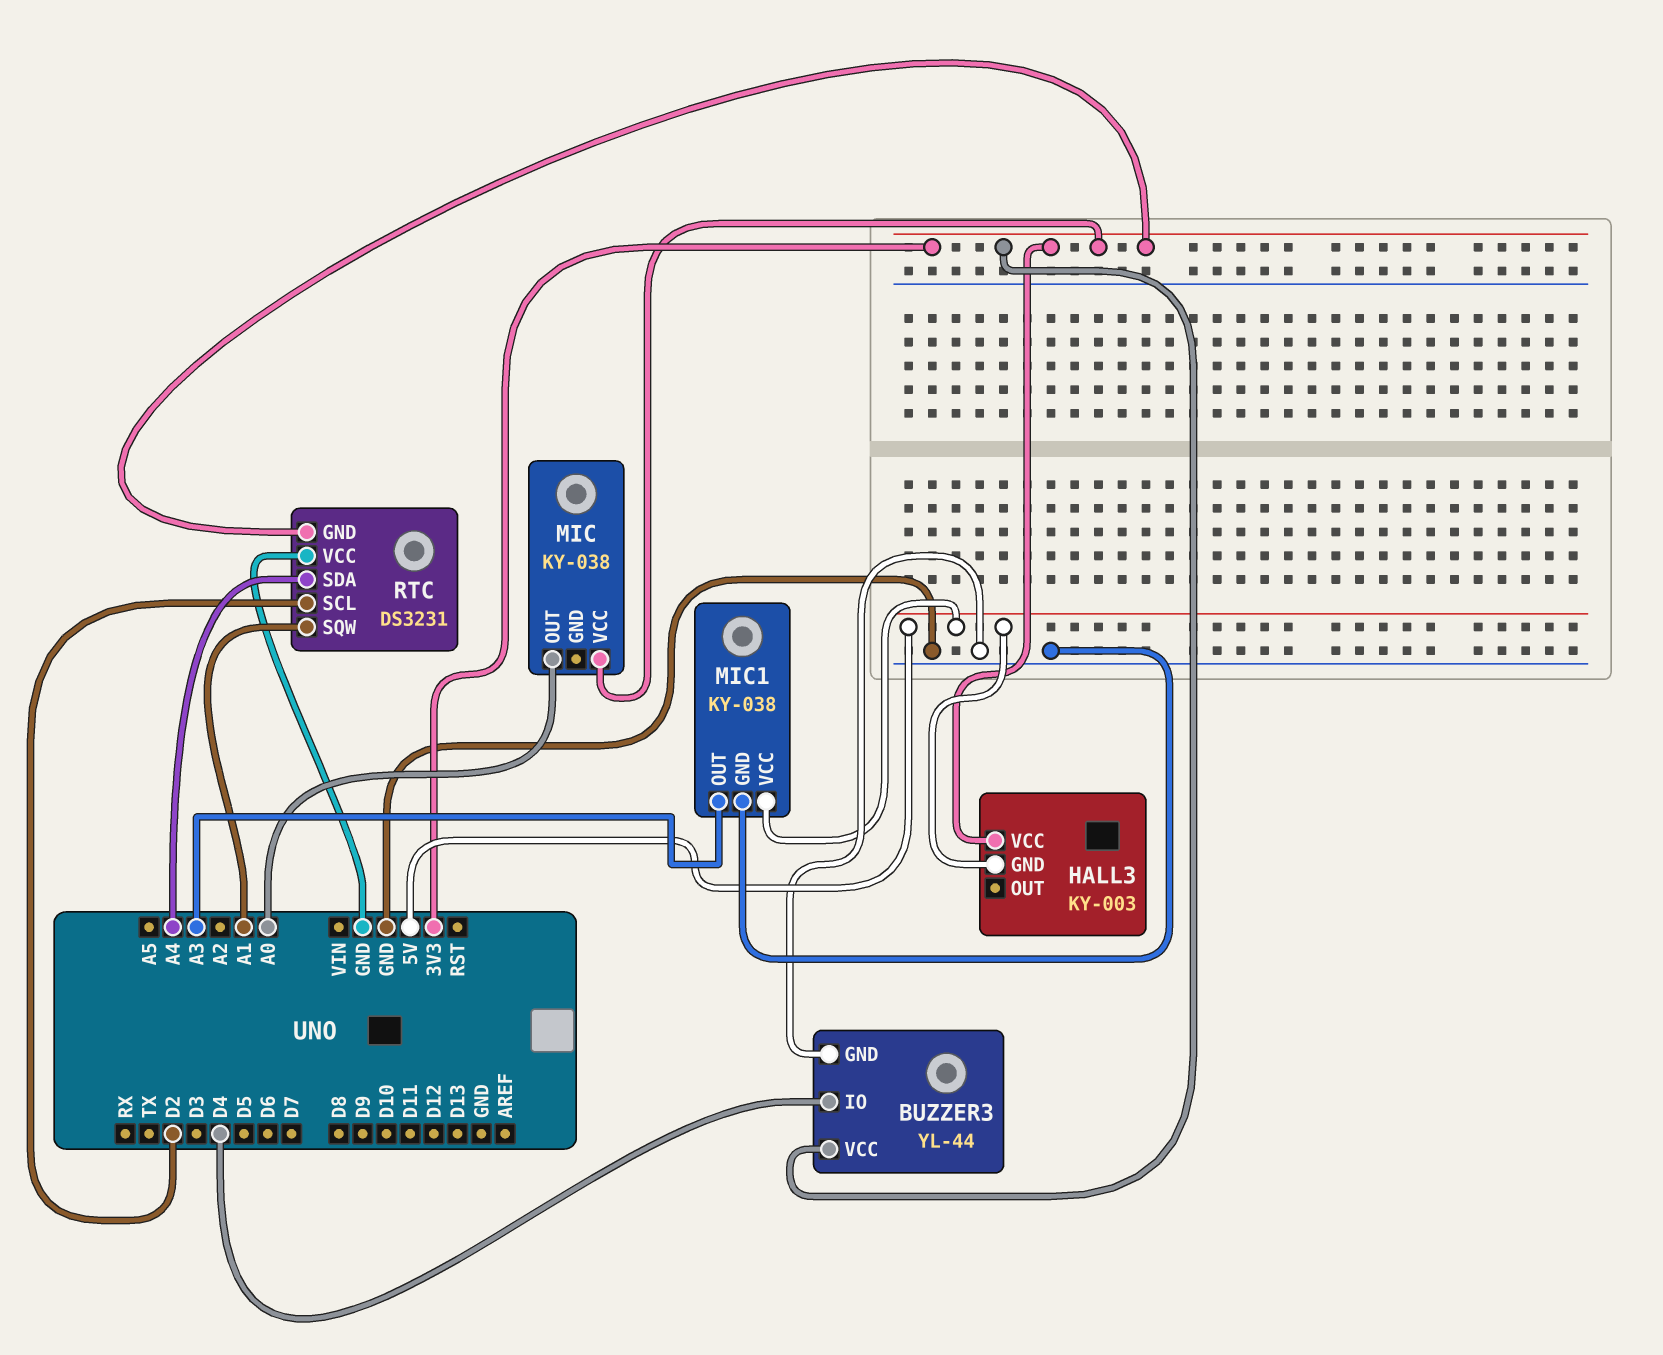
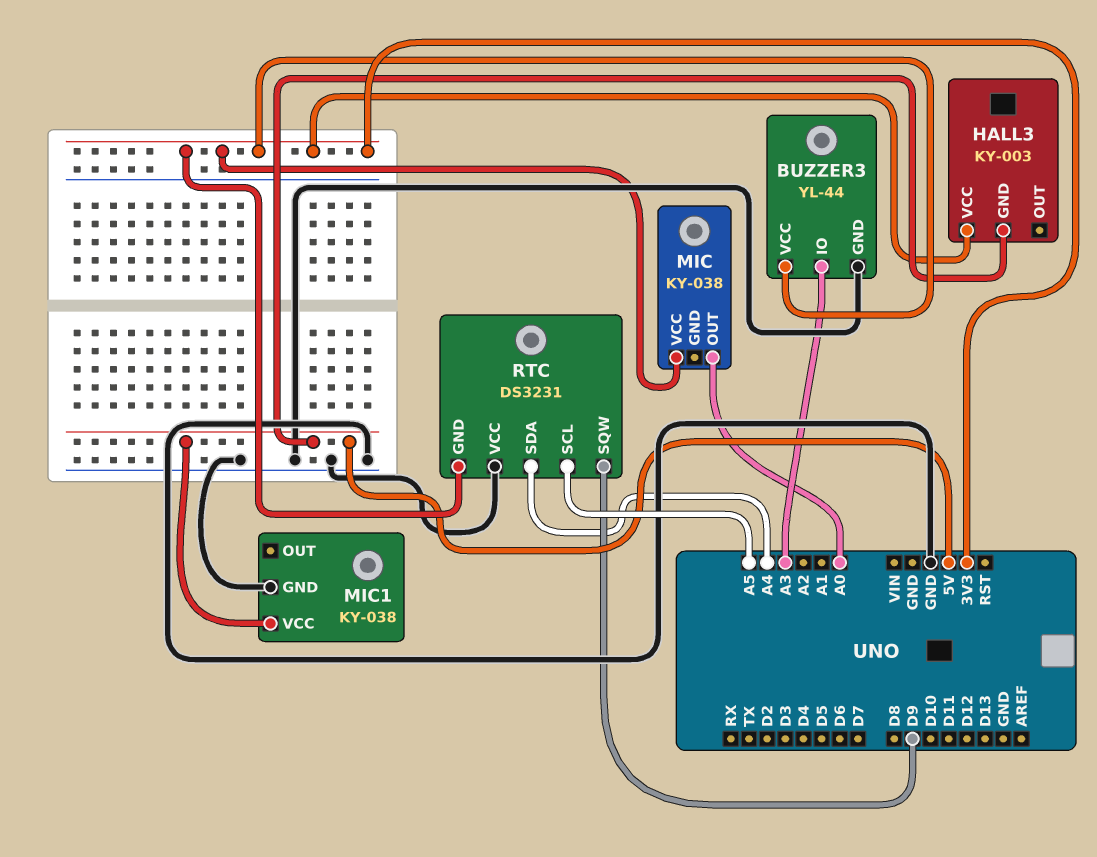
BUZZER3 pin IO: D4 -> A3
MIC1 pin OUT: A3 -> none
RTC pin SCL: D2 -> A5
RTC pin SQW: A1 -> D9

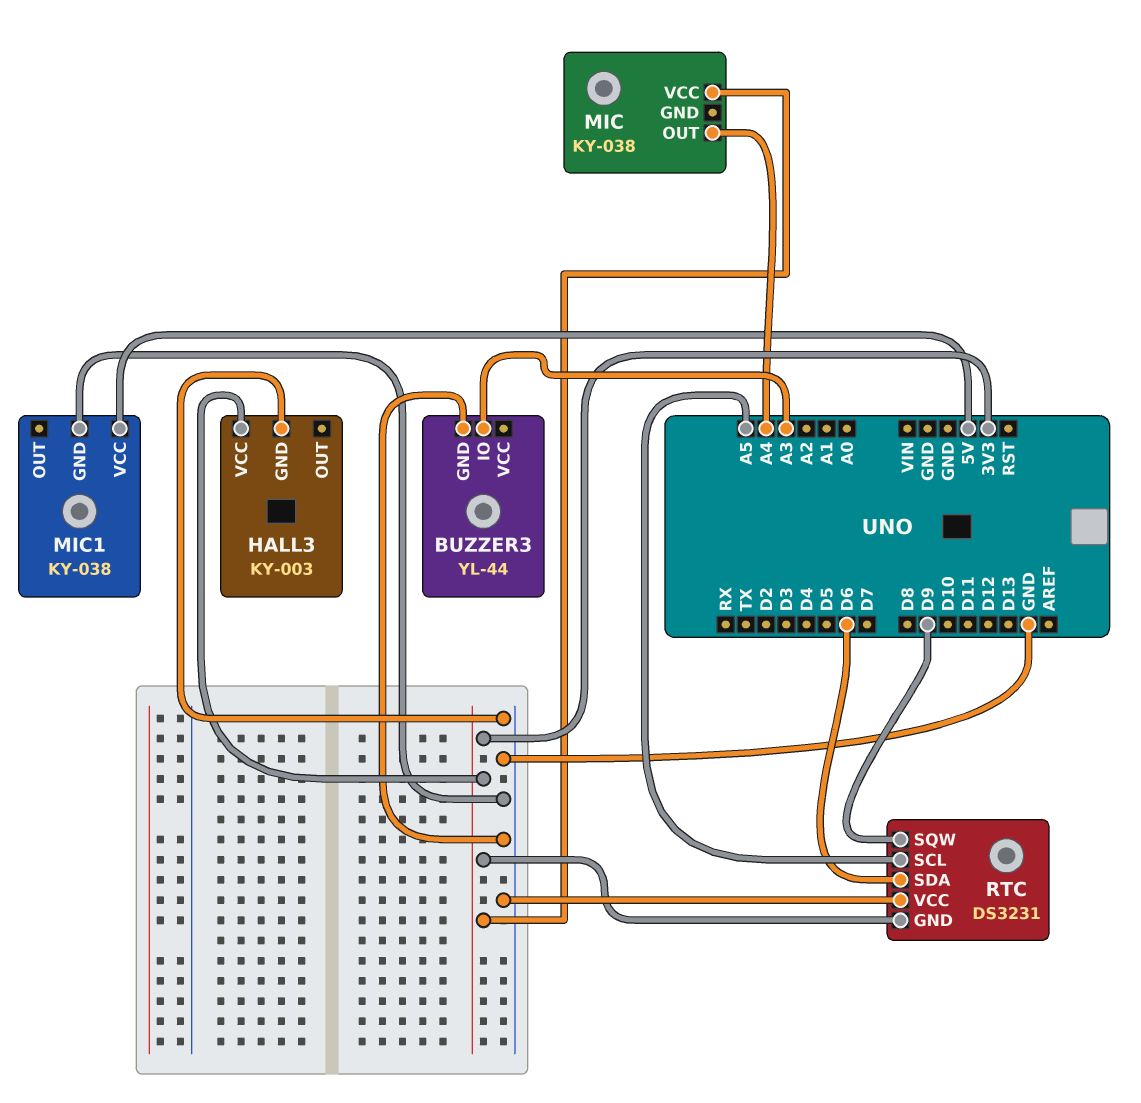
BUZZER3 pin VCC: 3V3 -> none
HALL3 pin GND: 5V -> GND
MIC pin OUT: A0 -> A4
RTC pin SDA: A4 -> D6

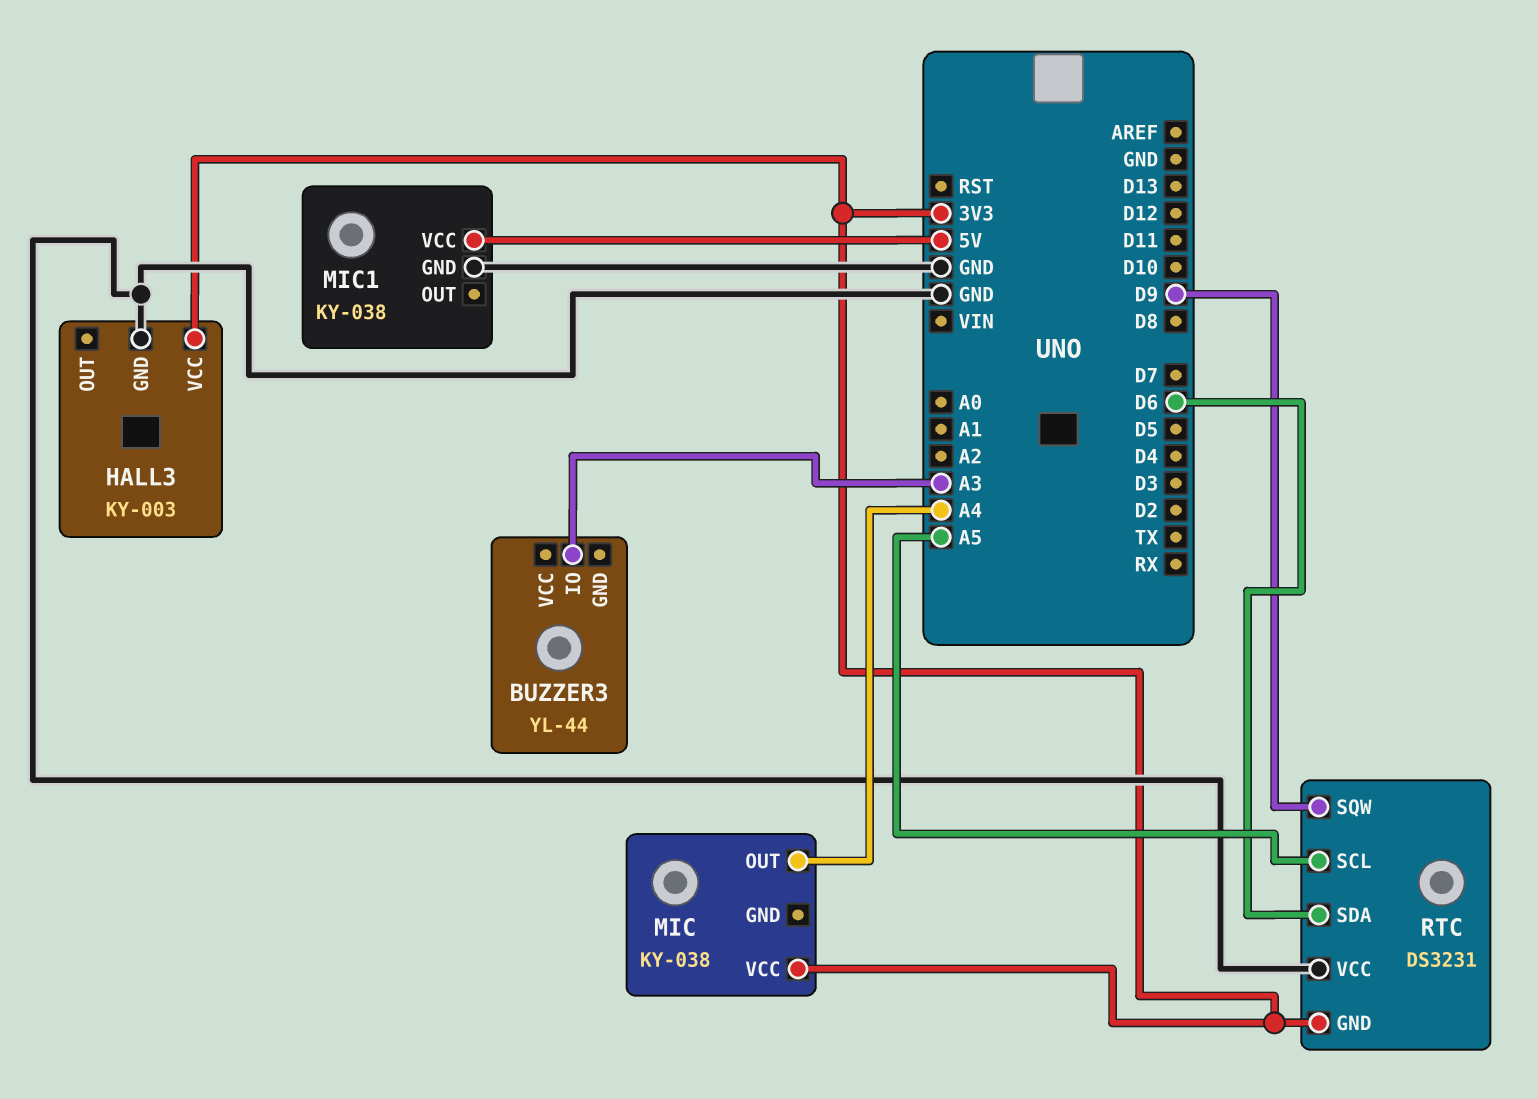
BUZZER3 pin GND: GND -> none

